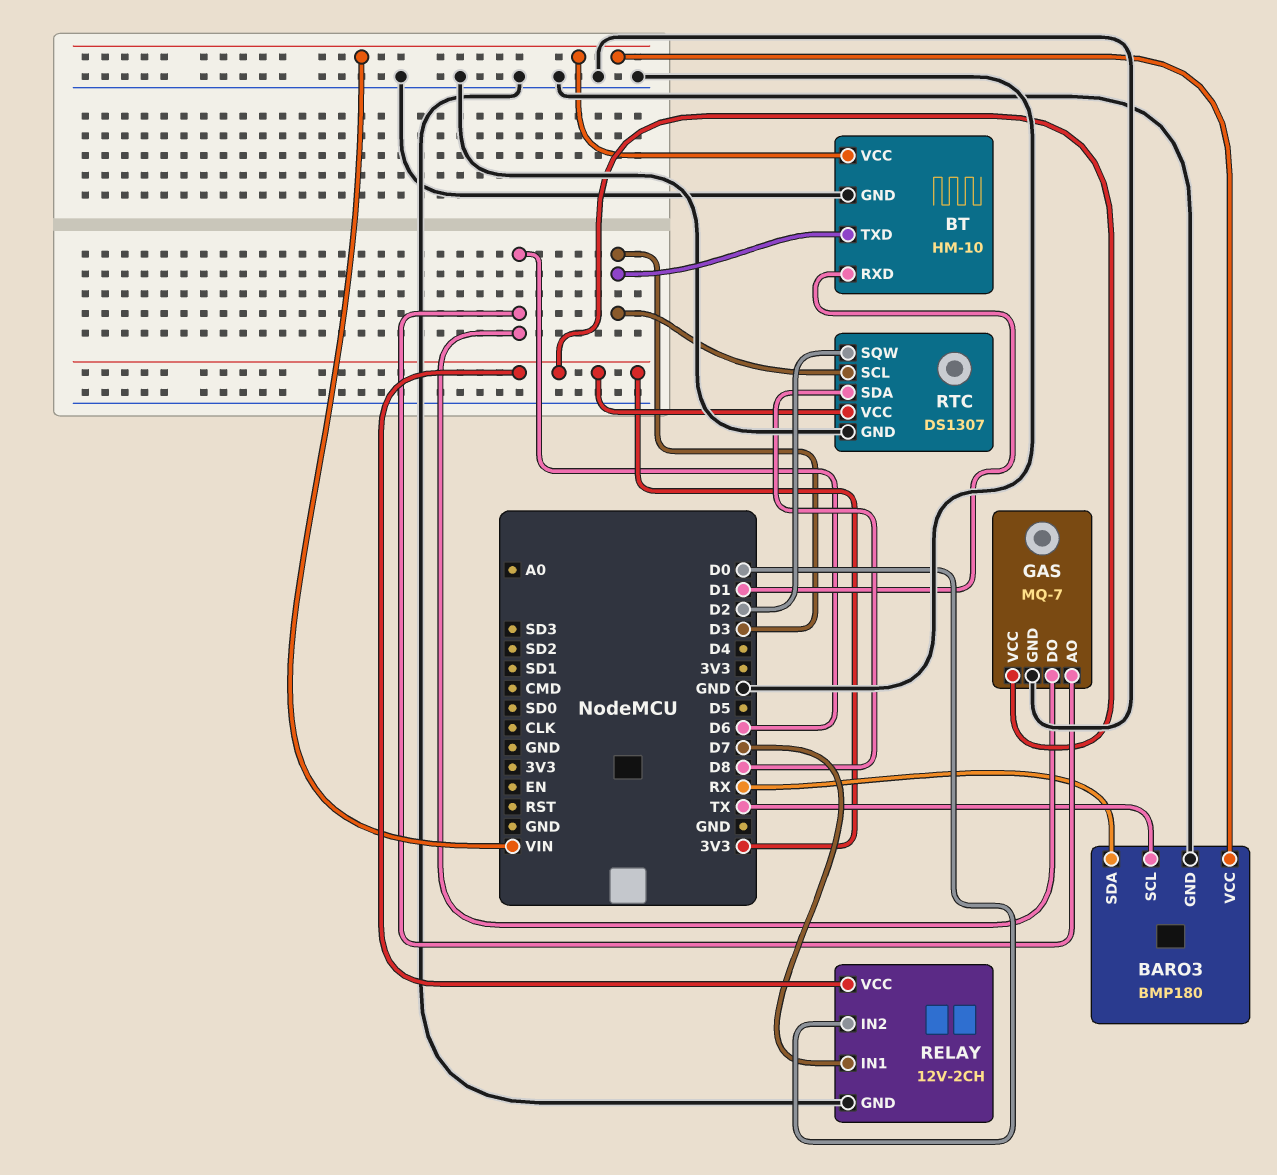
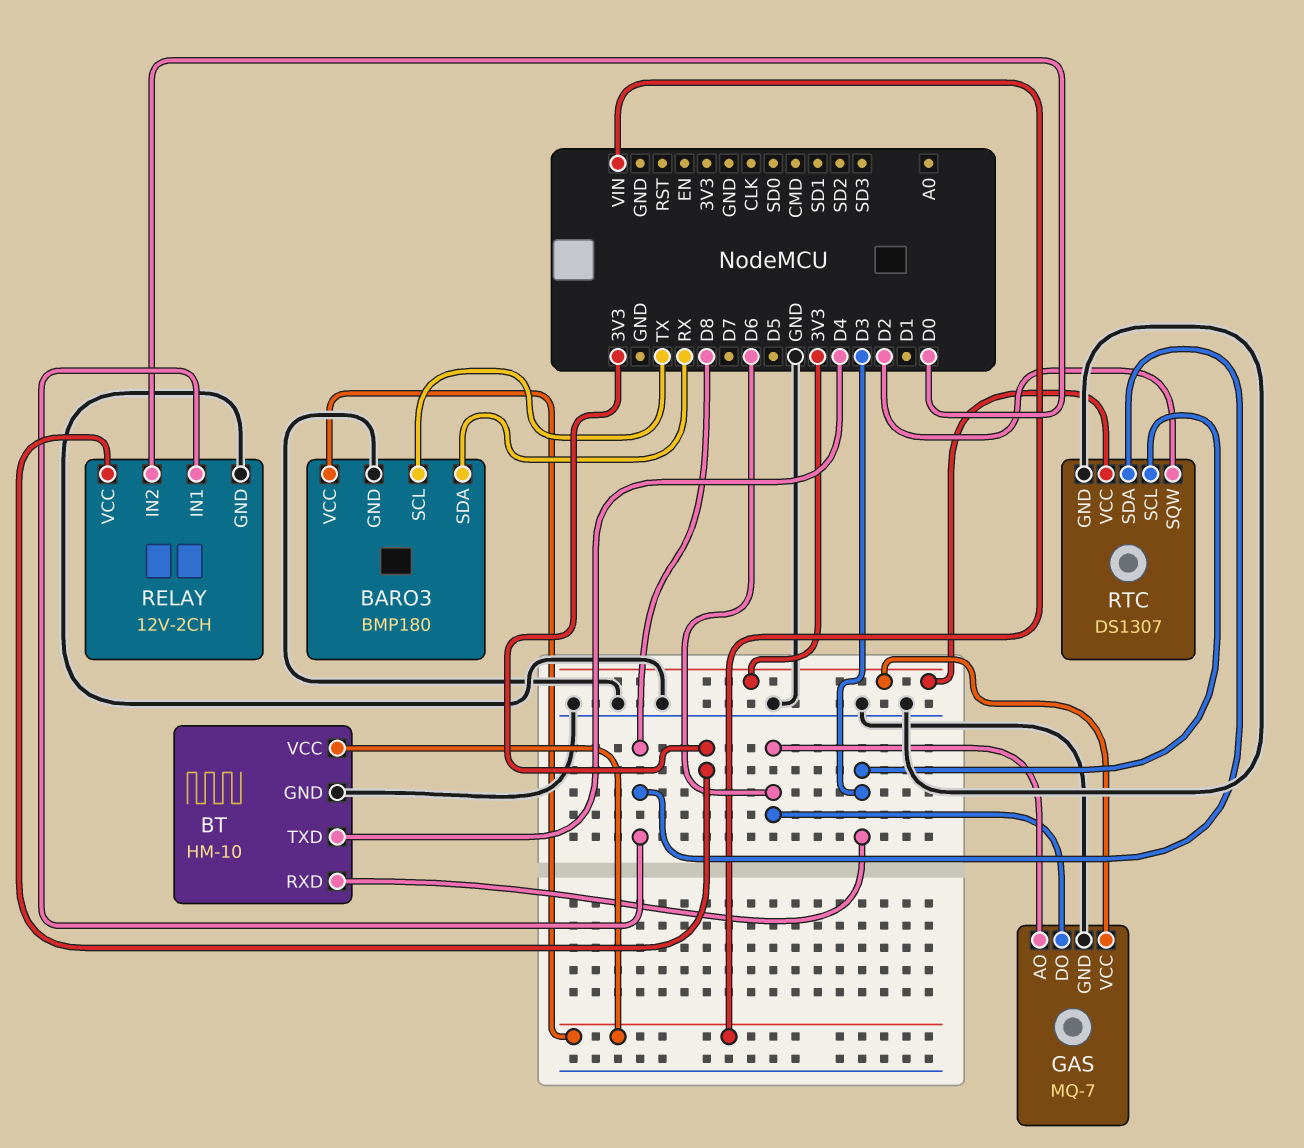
BT pin RXD: D1 -> D3
BT pin TXD: D3 -> D4
RELAY pin IN1: D7 -> D8

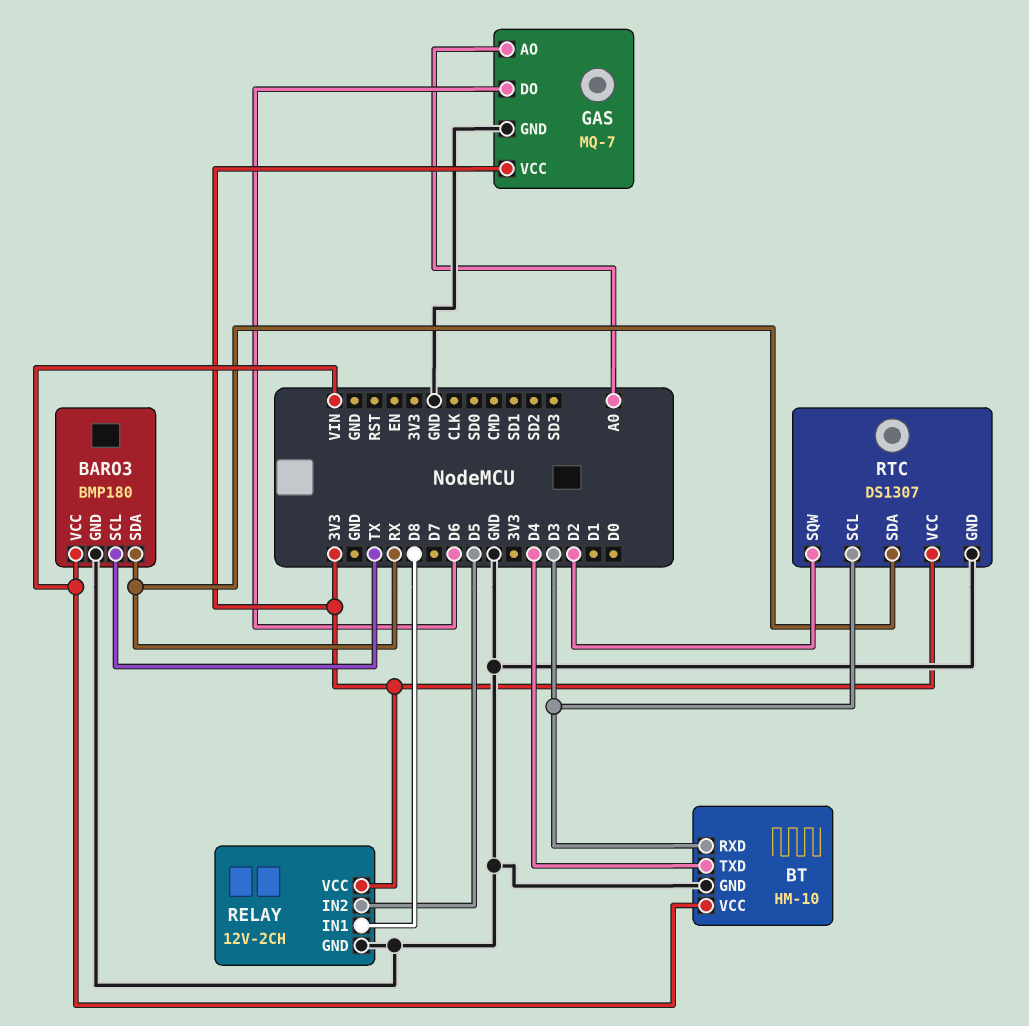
GAS pin AO: D6 -> A0
RELAY pin IN2: D0 -> D5
RTC pin SDA: D8 -> RX

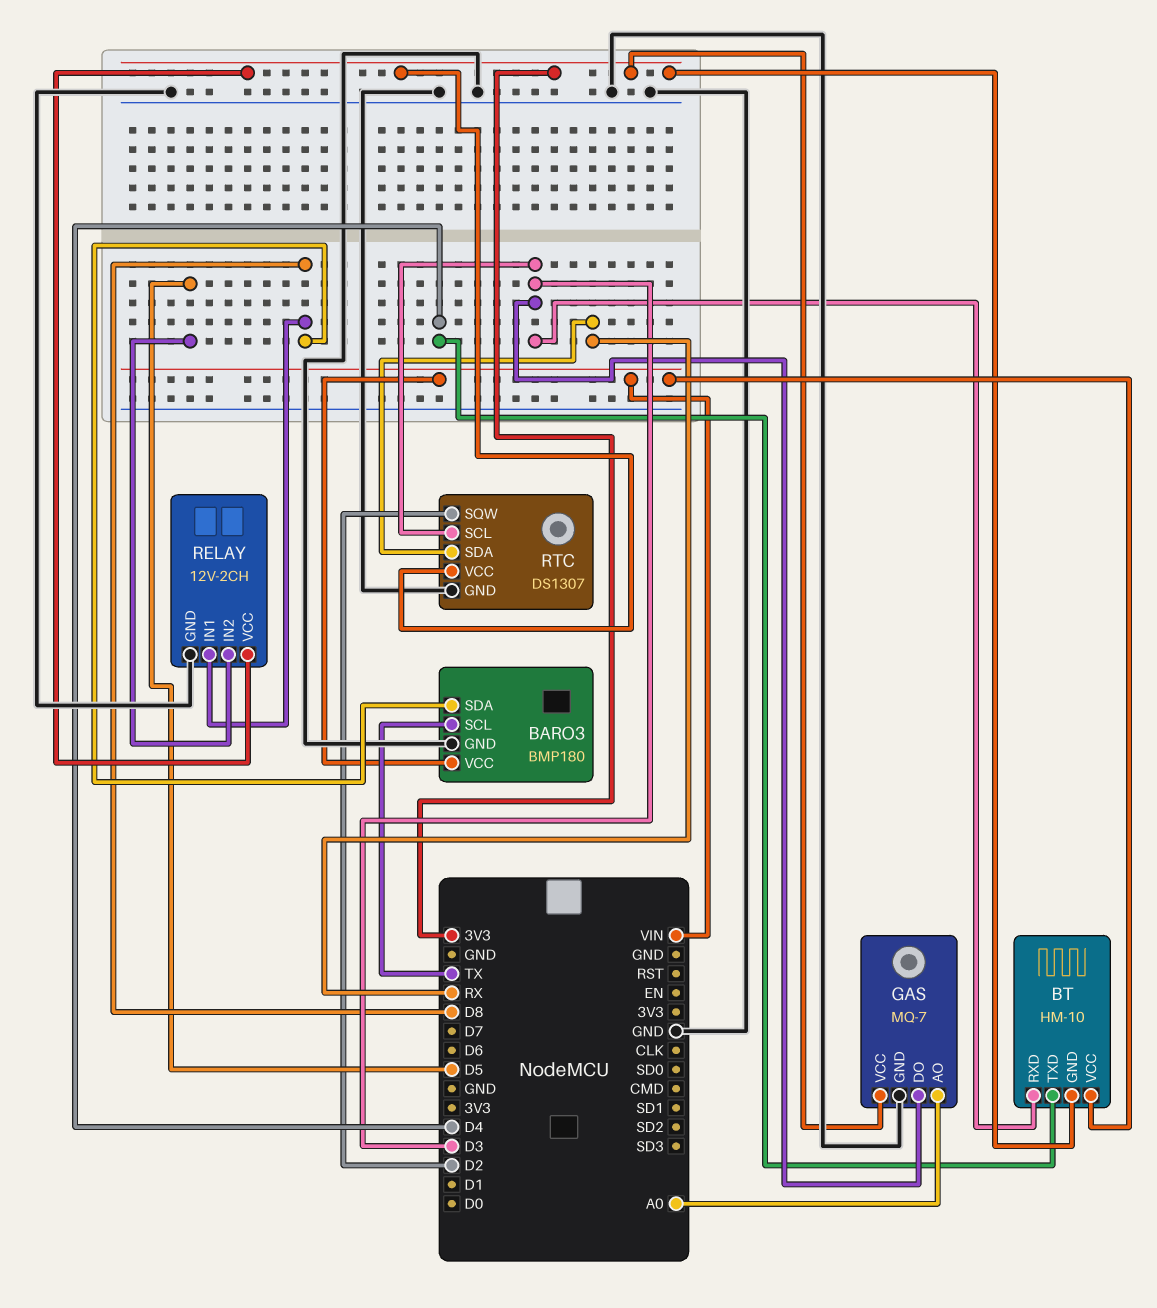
BARO3 pin SDA: RX -> D8
BT pin GND: GND -> 3V3
GAS pin DO: D6 -> D3

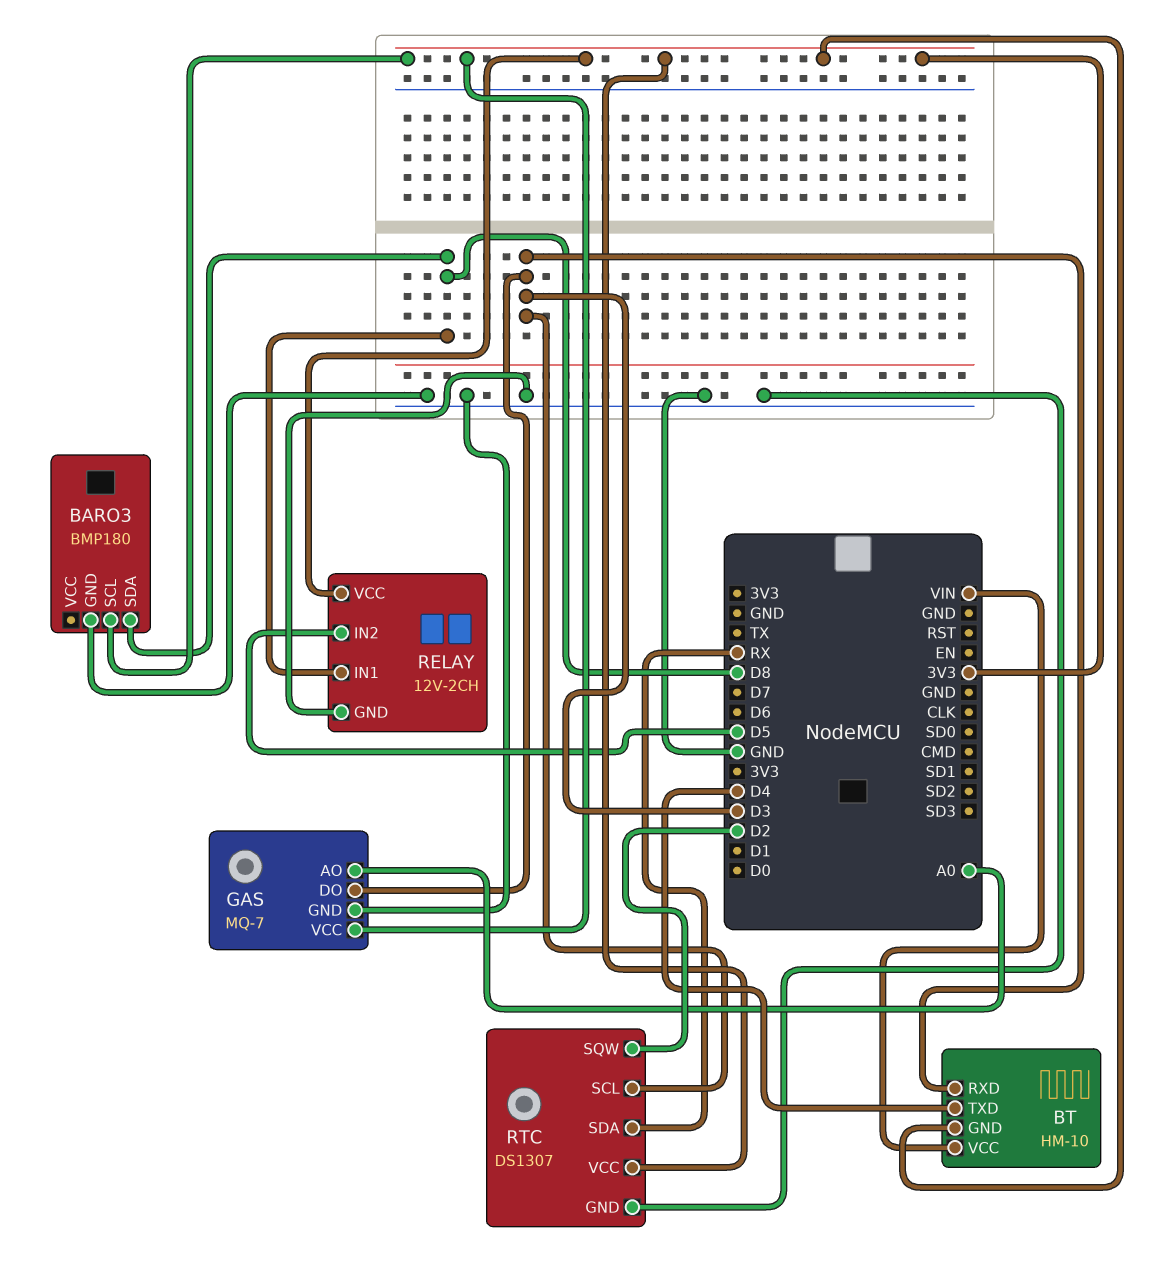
BARO3 pin SCL: TX -> 3V3
BARO3 pin VCC: VIN -> none

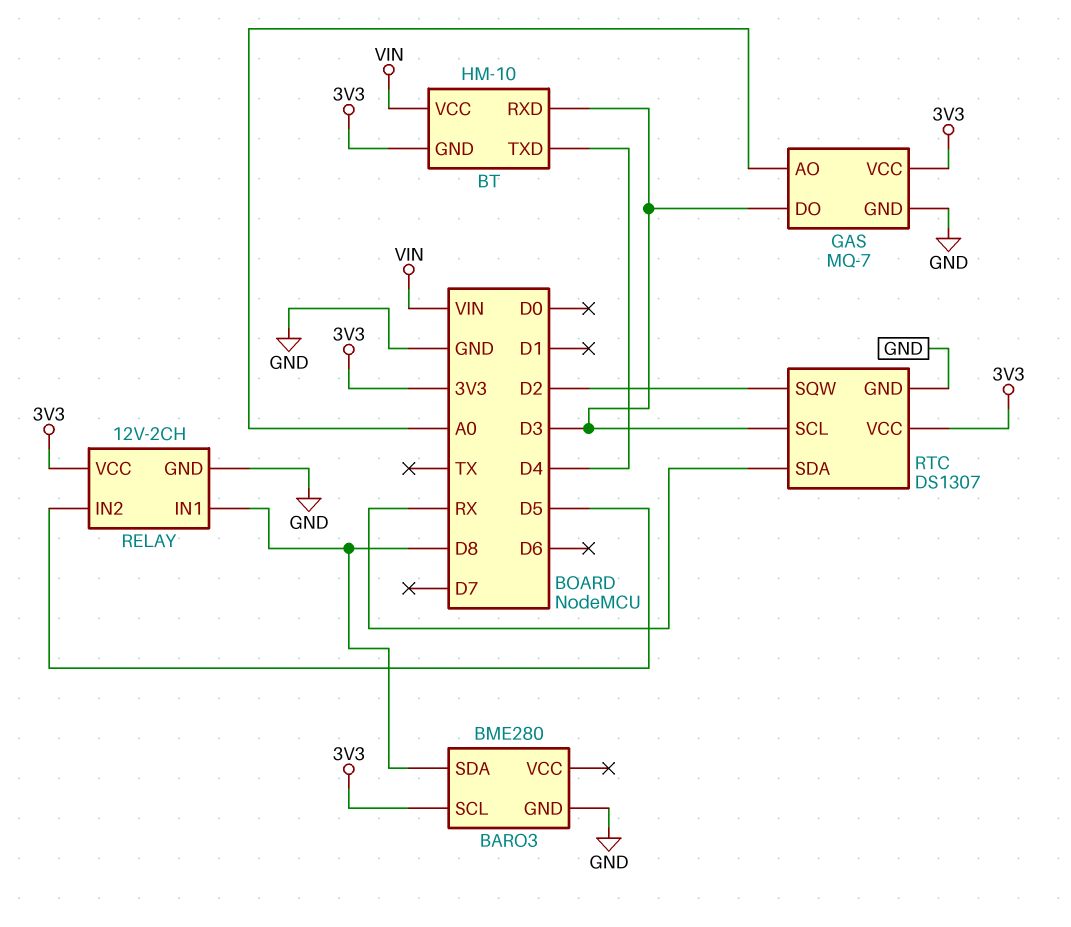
BARO3: BMP180 -> BME280

